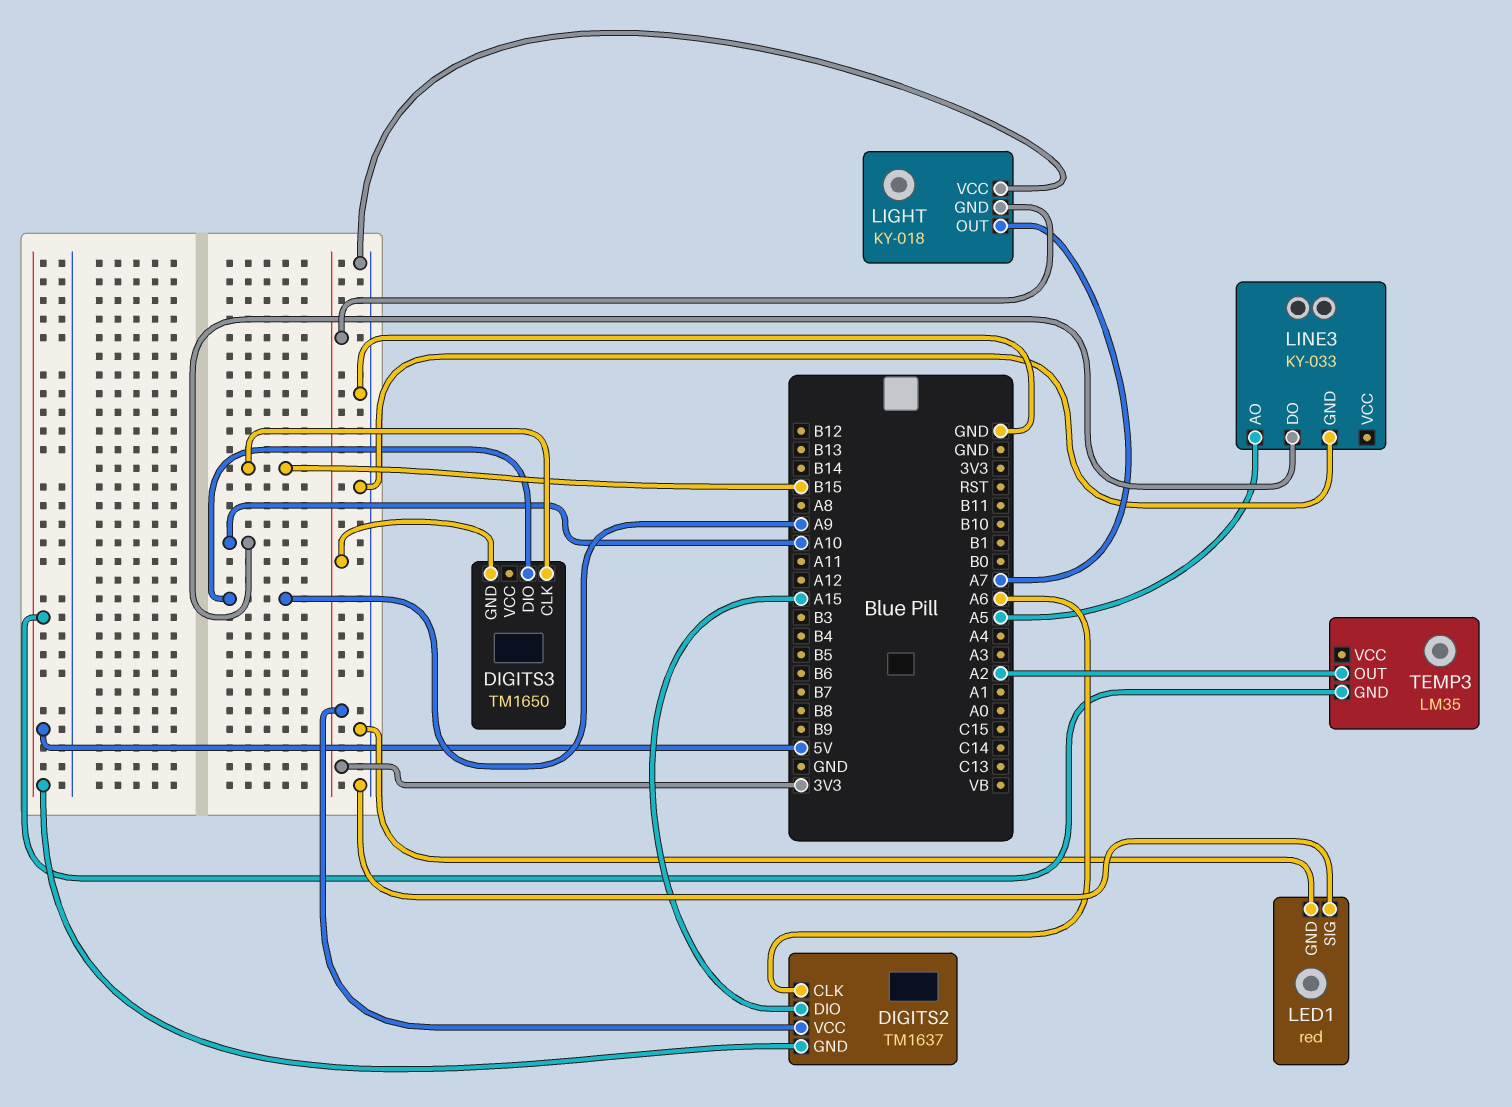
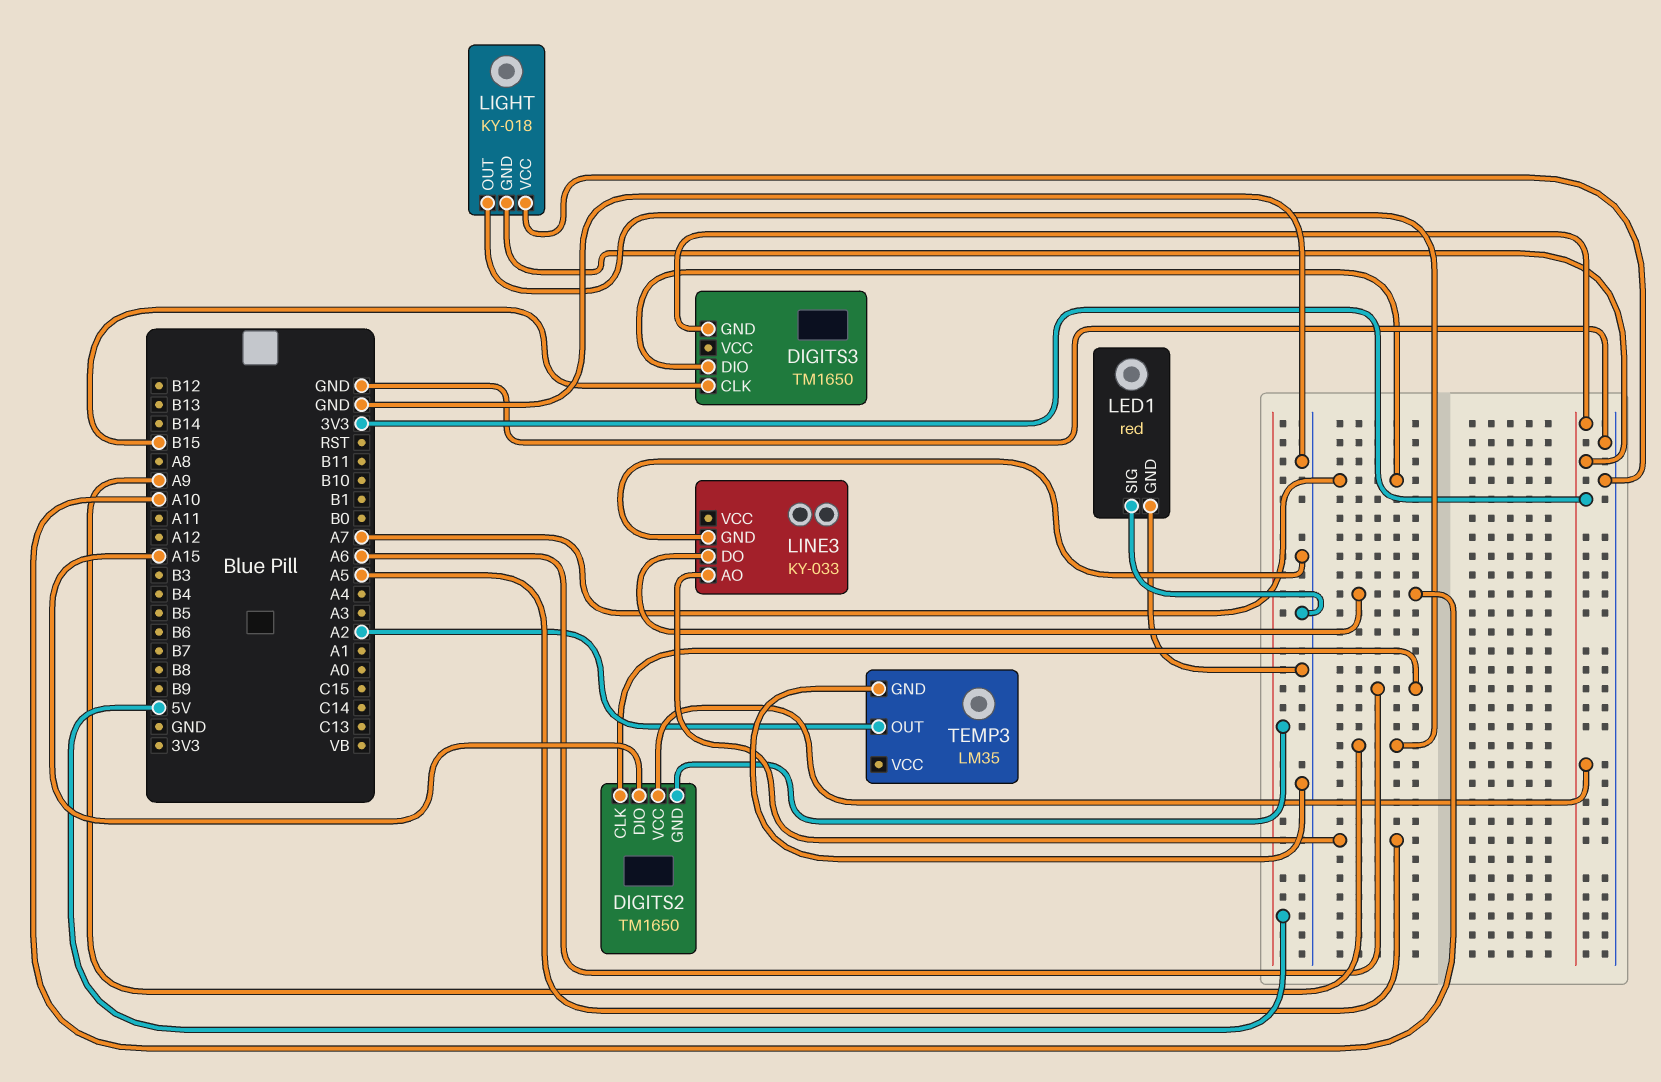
DIGITS2: TM1637 -> TM1650
DIGITS3 pin DIO: A9 -> A7
LIGHT pin OUT: A7 -> A9
TEMP3 pin GND: 5V -> GND

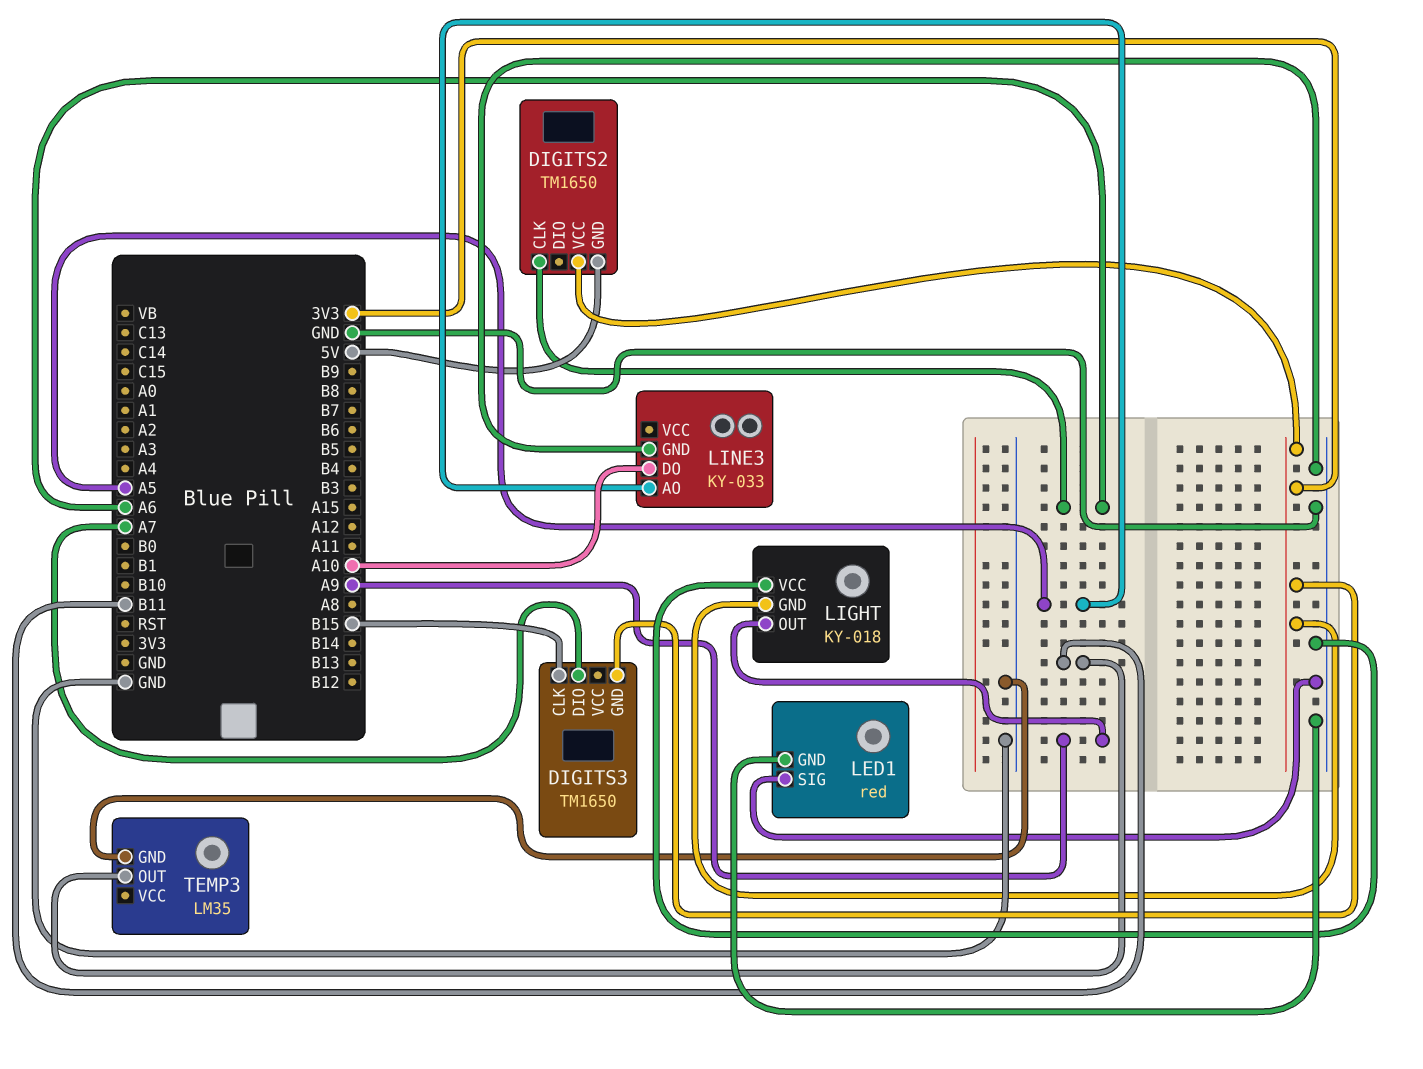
DIGITS2 pin DIO: A15 -> none
TEMP3 pin OUT: A2 -> B11

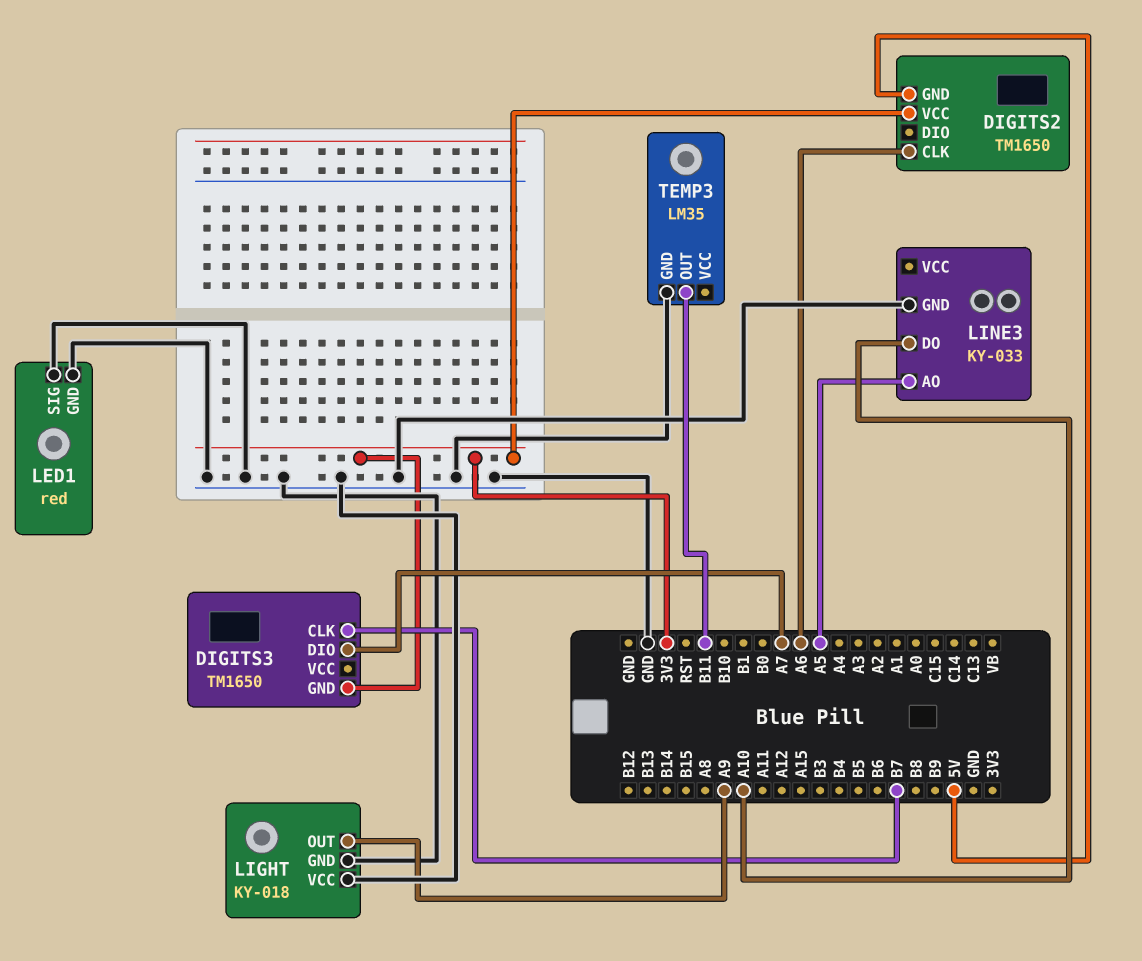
DIGITS3 pin CLK: B15 -> B7
LIGHT pin GND: 3V3 -> GND

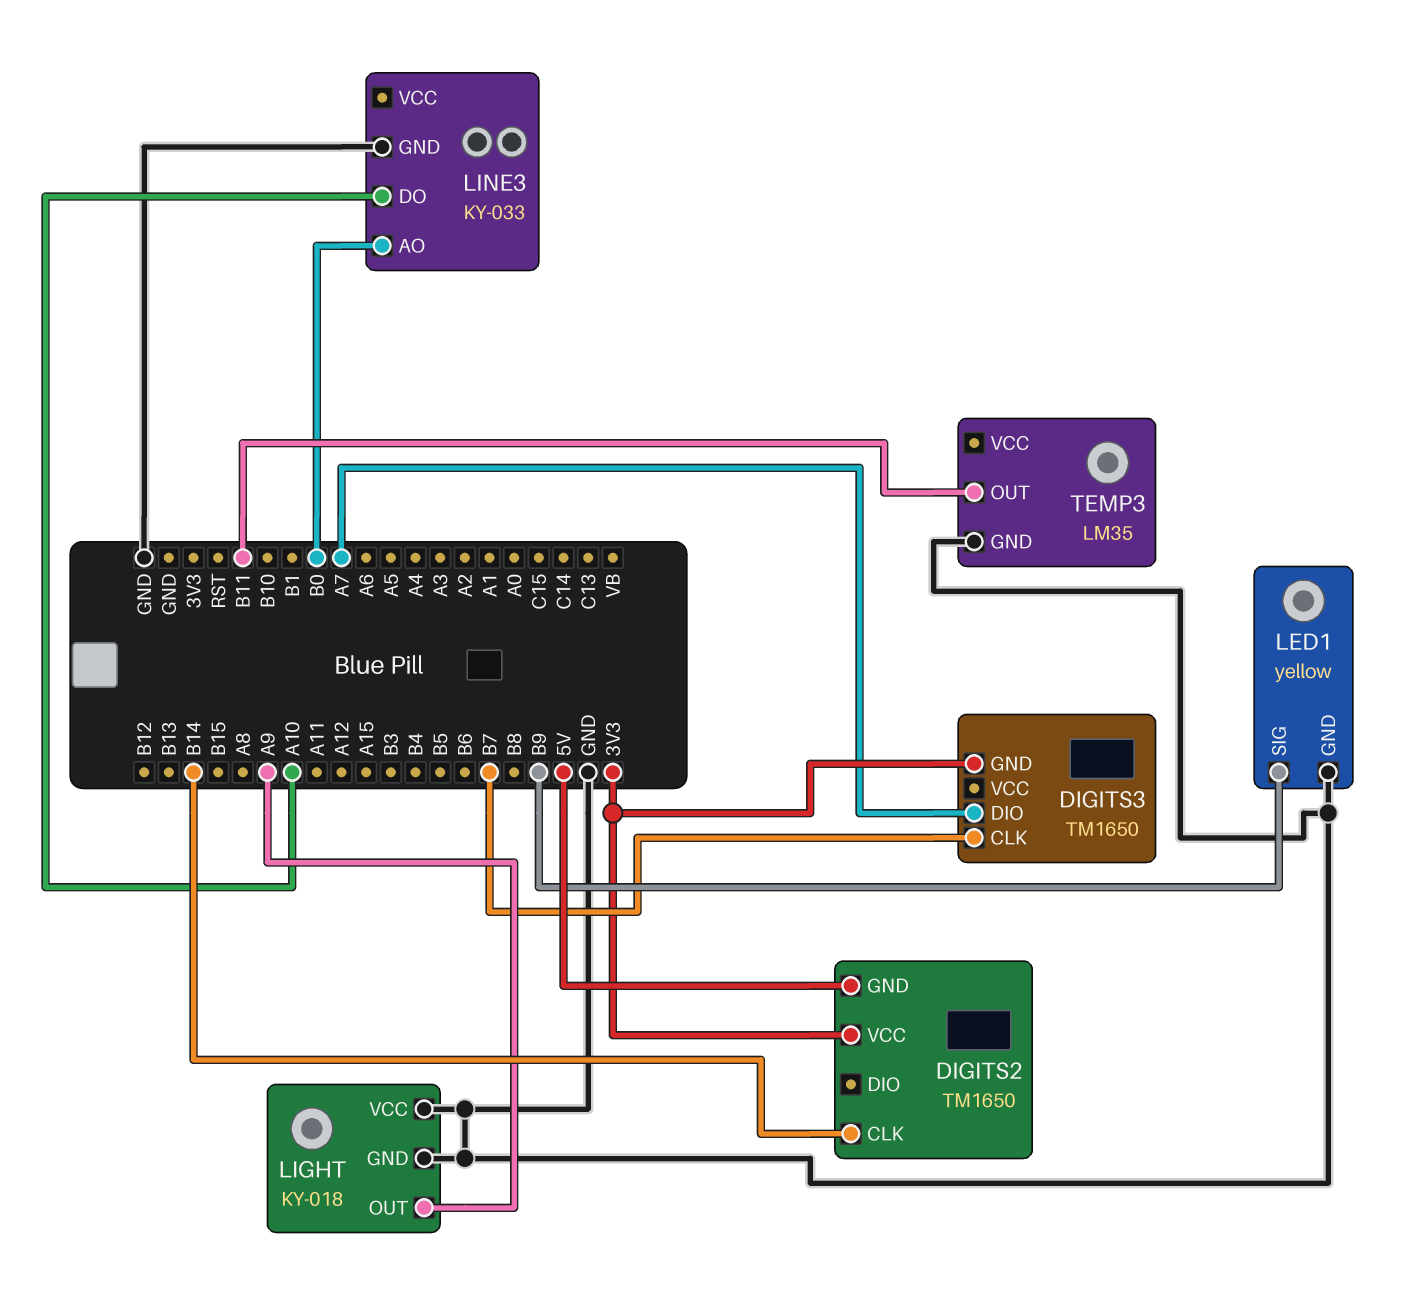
DIGITS2 pin CLK: A6 -> B14
LED1: red -> yellow
LED1 pin SIG: GND -> B9
LINE3 pin AO: A5 -> B0

